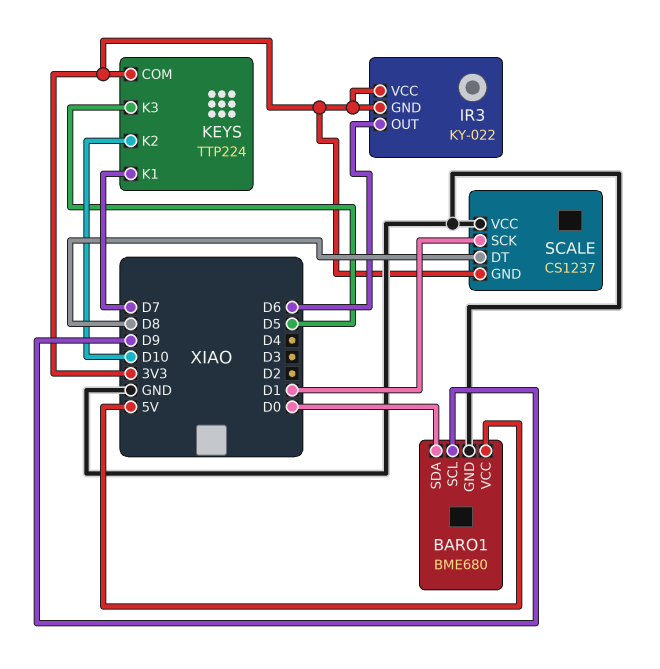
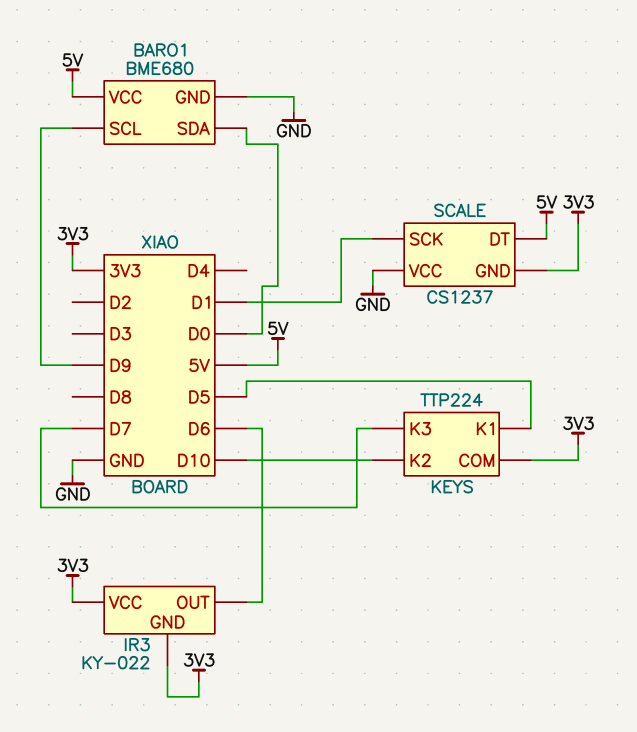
KEYS pin K1: D7 -> D5
KEYS pin K3: D5 -> D7
SCALE pin DT: D8 -> 5V

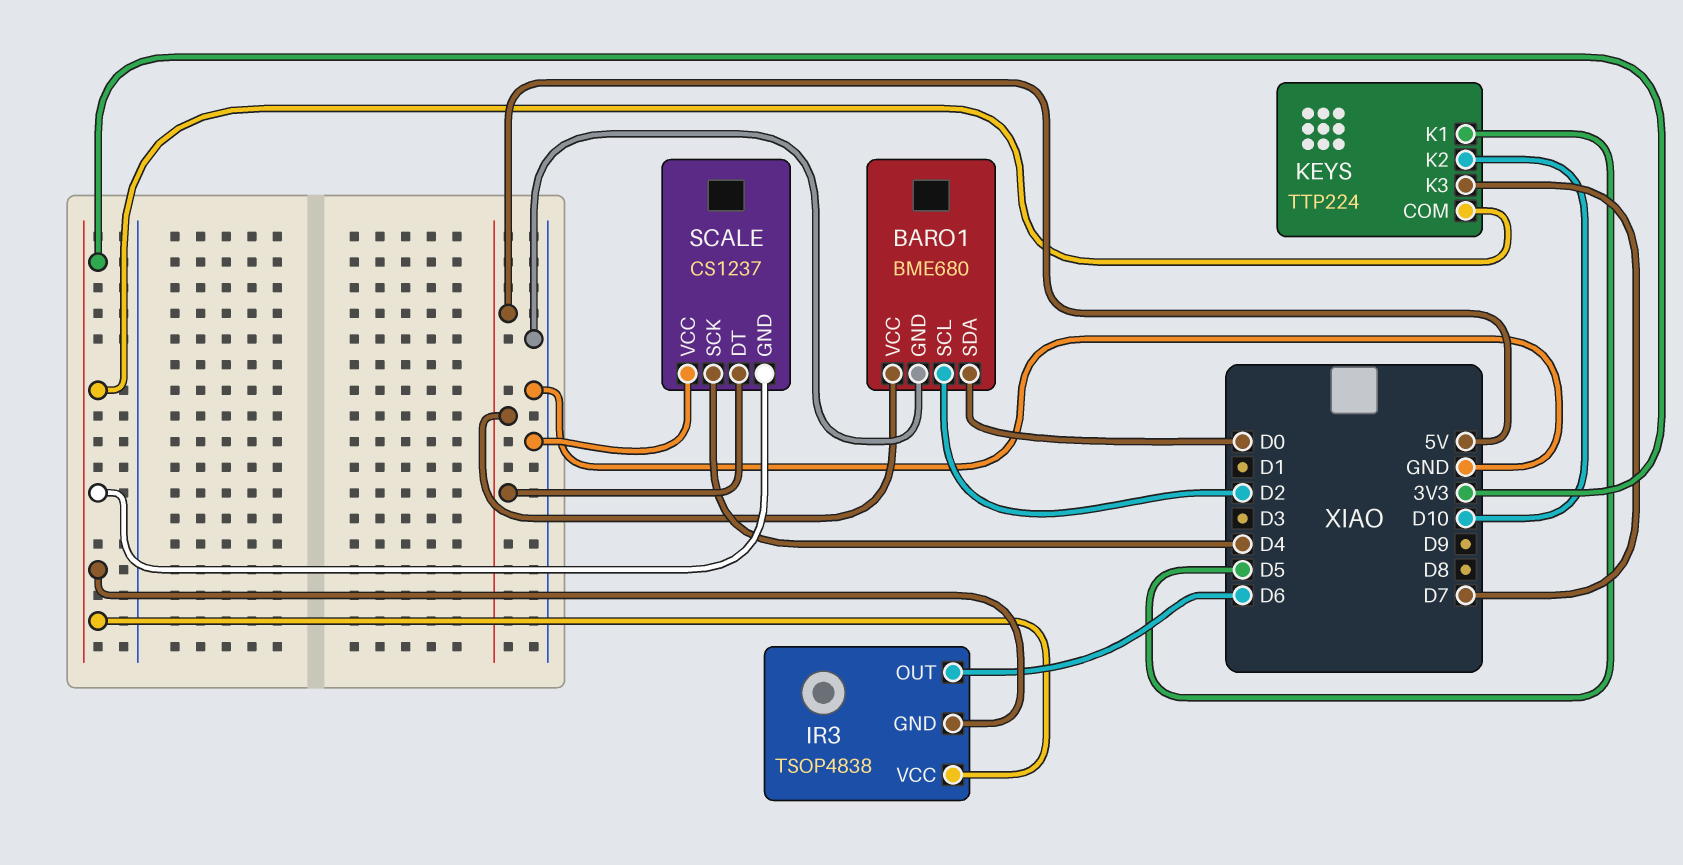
BARO1 pin SCL: D9 -> D2
IR3: KY-022 -> TSOP4838
SCALE pin SCK: D1 -> D4

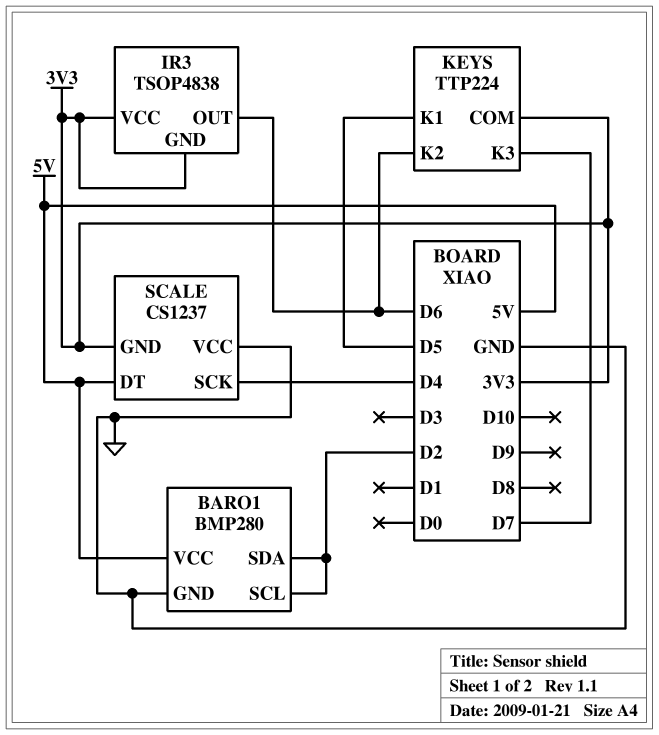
BARO1: BME680 -> BMP280
BARO1 pin SDA: D0 -> D2
KEYS pin K2: D10 -> D6

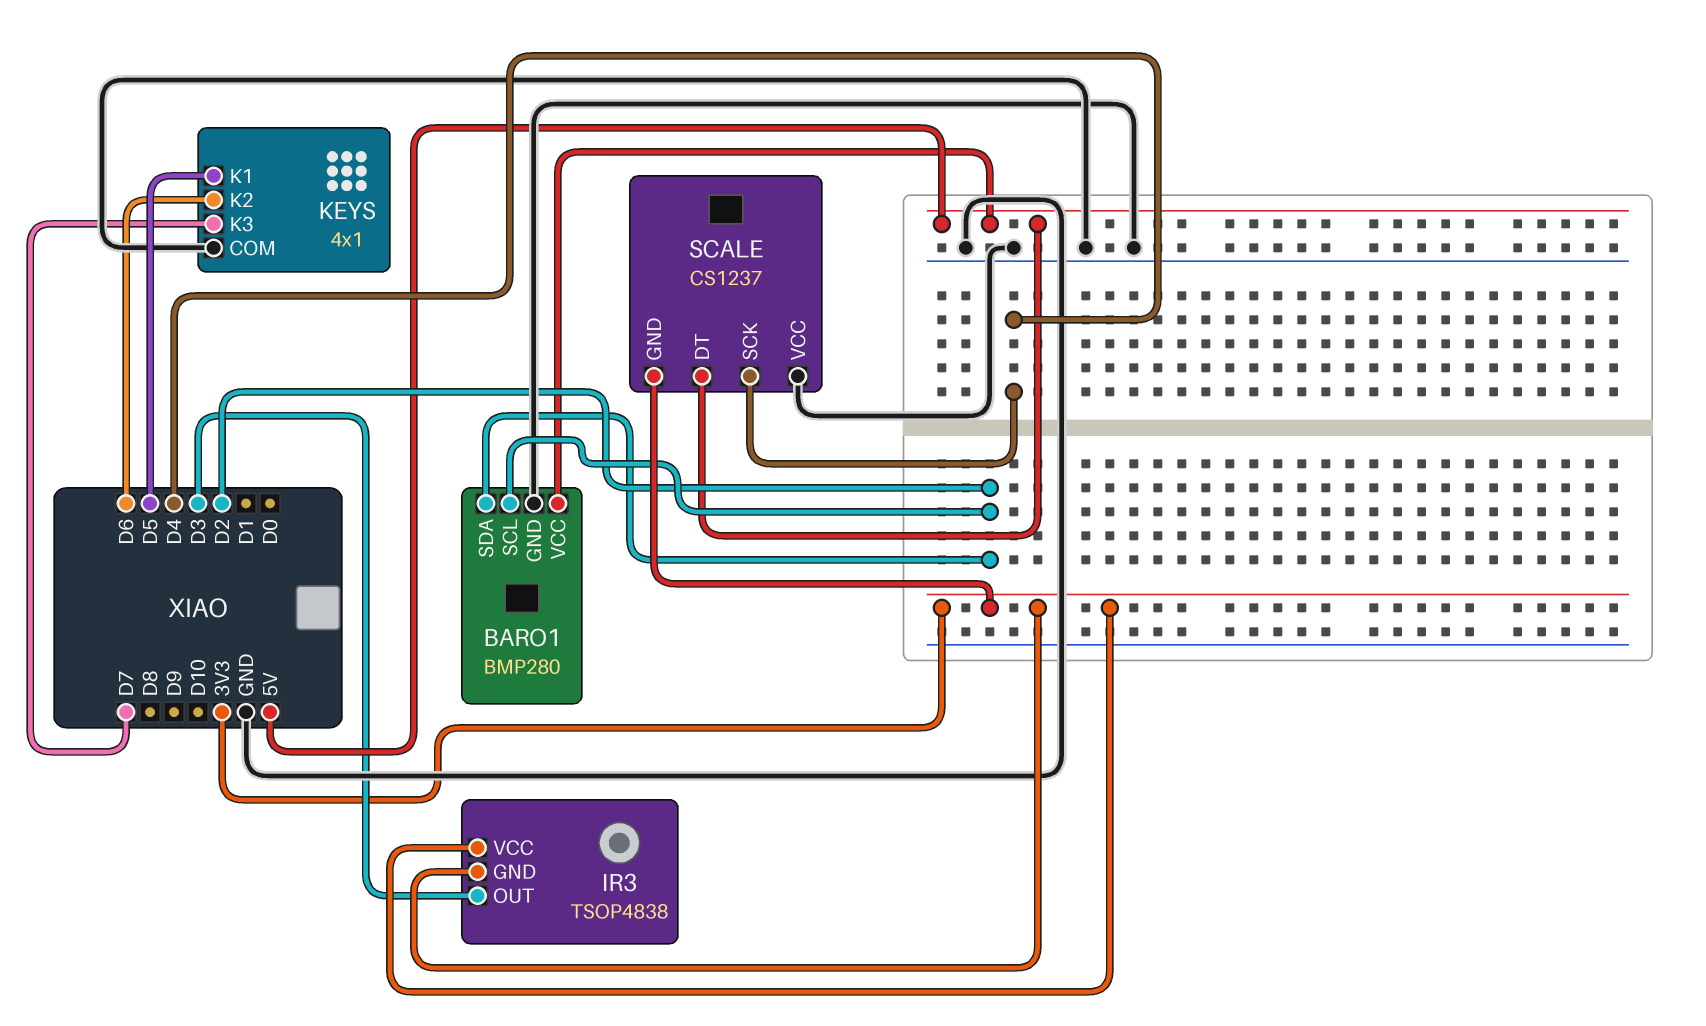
IR3 pin OUT: D6 -> D3
KEYS: TTP224 -> 4x1
KEYS pin COM: 3V3 -> GND

